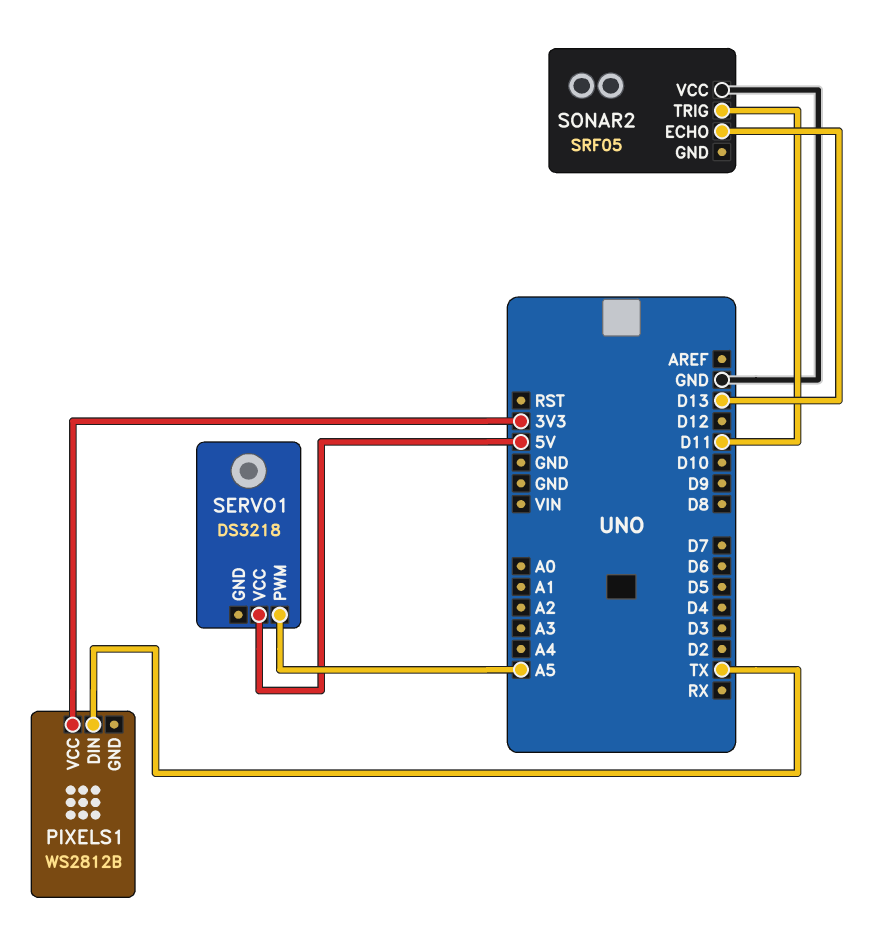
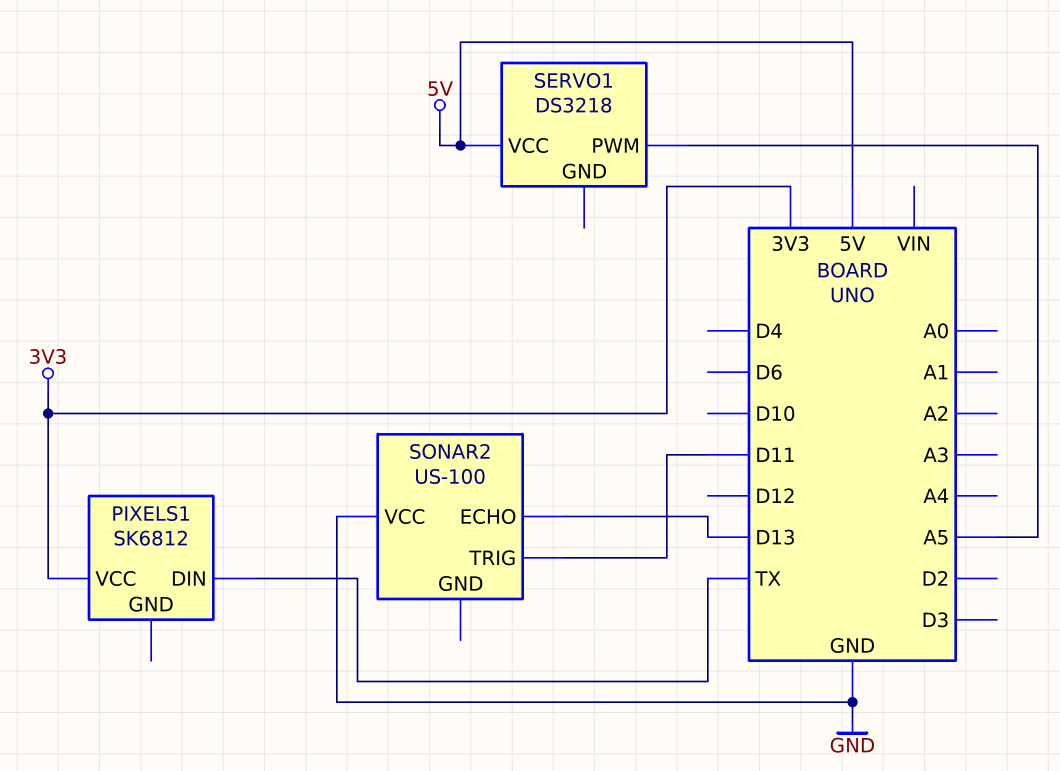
PIXELS1: WS2812B -> SK6812
SONAR2: SRF05 -> US-100

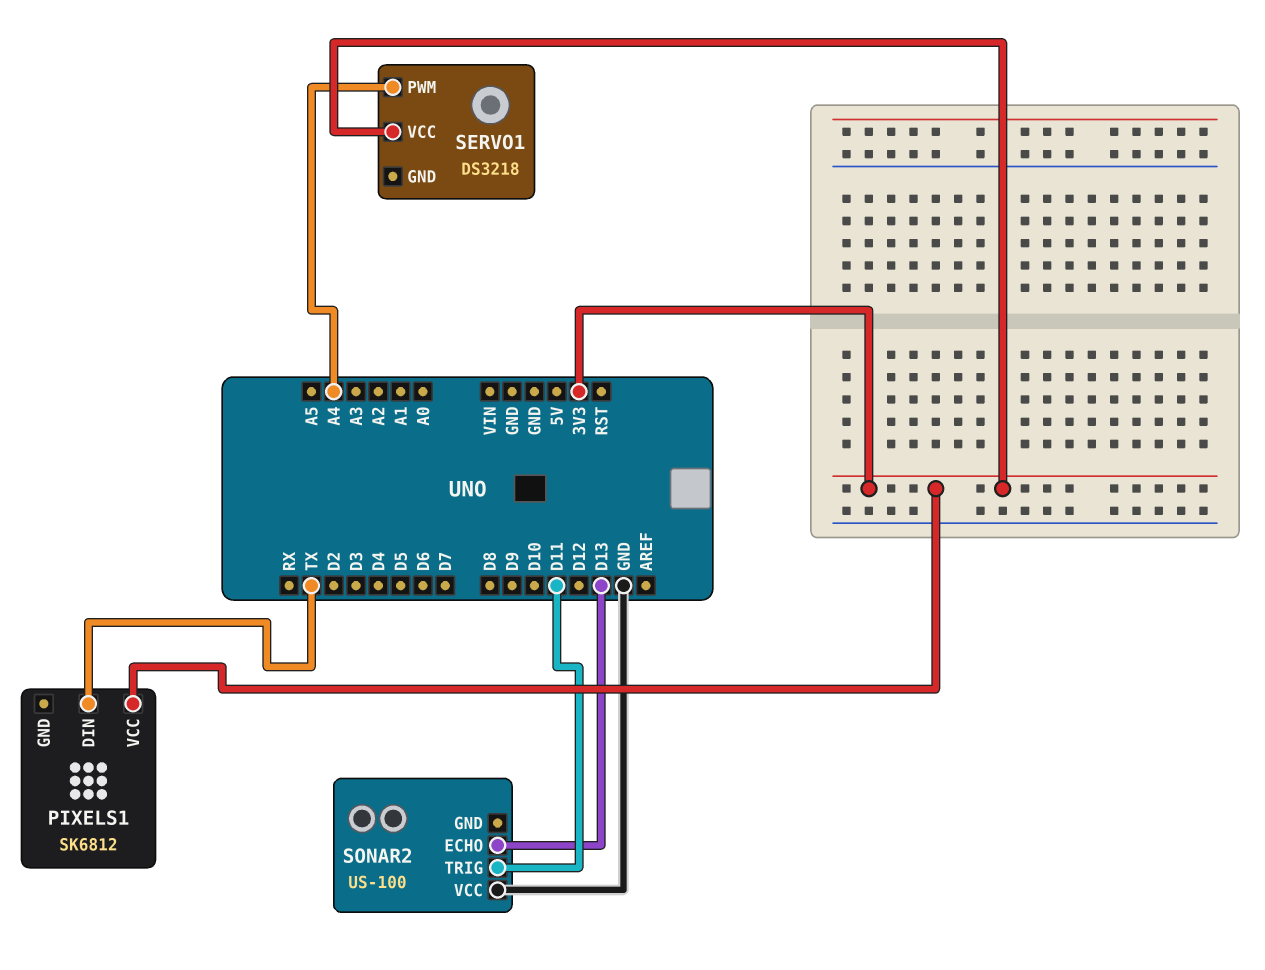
SERVO1 pin PWM: A5 -> A4
SERVO1 pin VCC: 5V -> 3V3

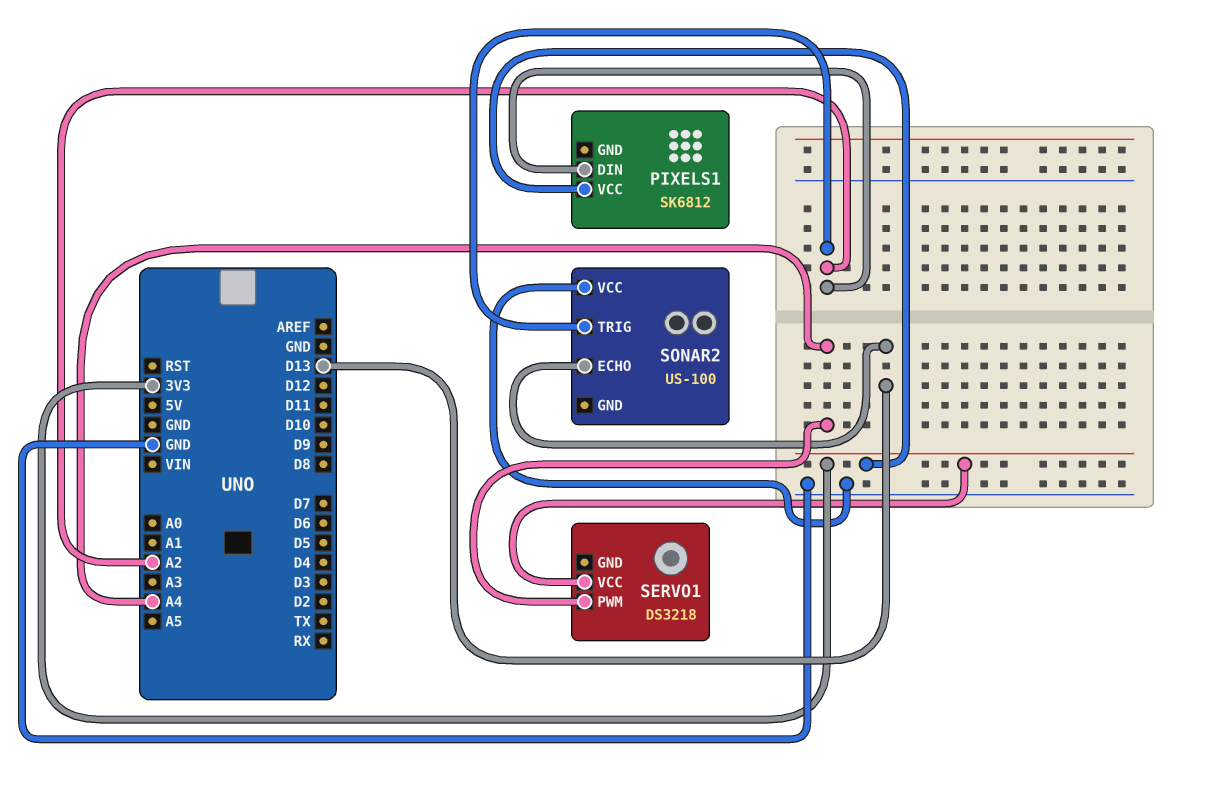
PIXELS1 pin DIN: TX -> A2
SONAR2 pin TRIG: D11 -> A2

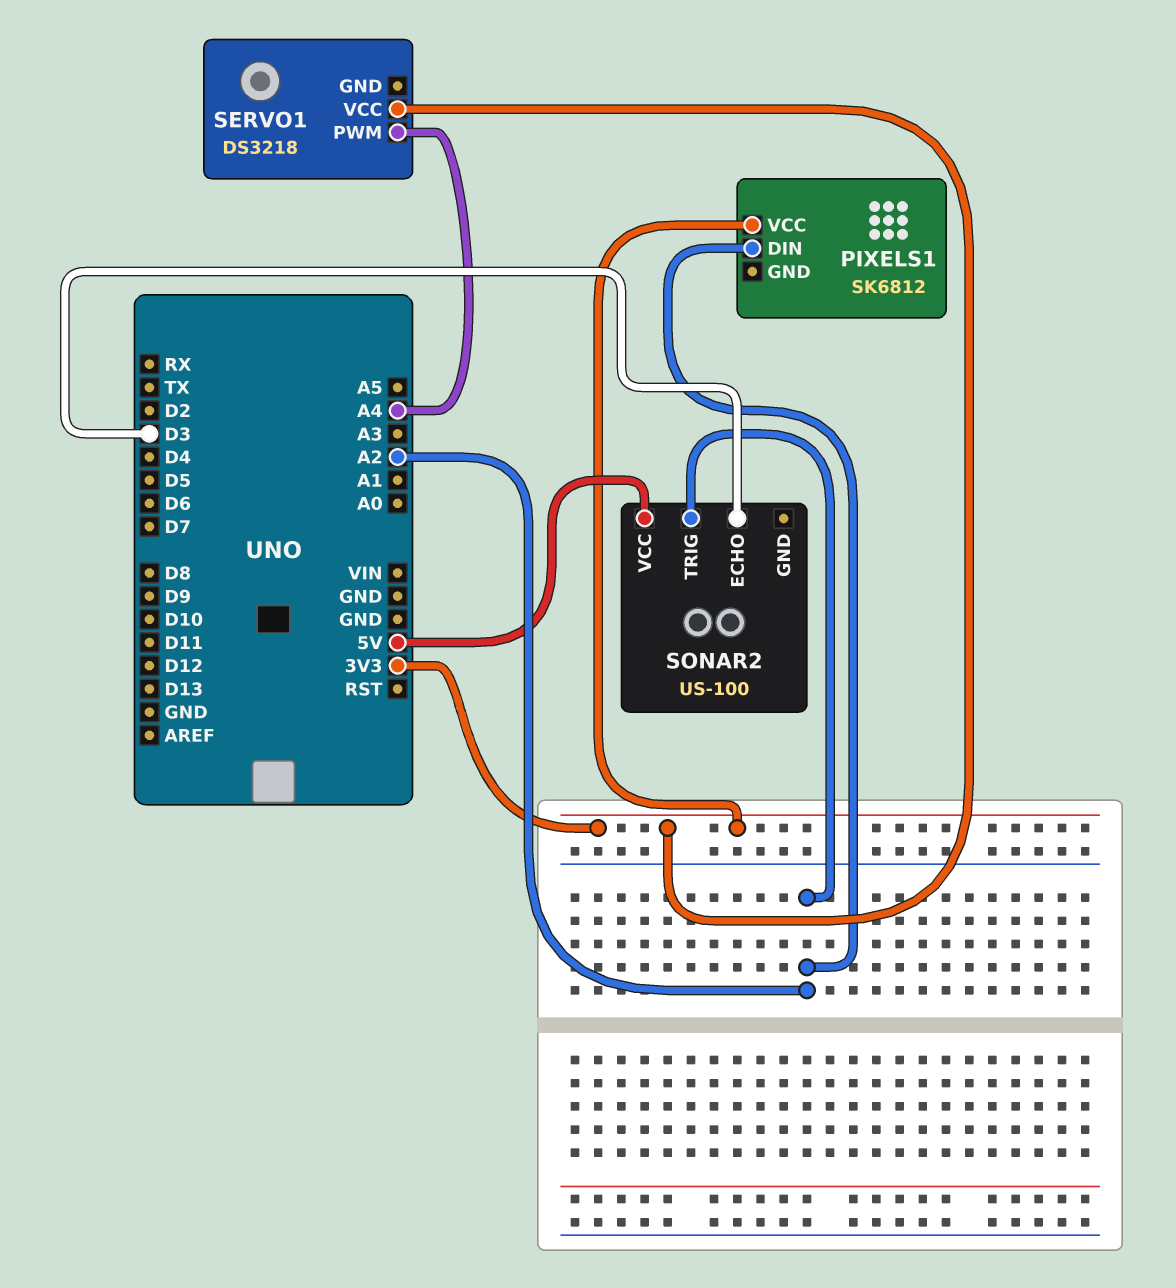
SONAR2 pin ECHO: D13 -> D3
SONAR2 pin VCC: GND -> 5V

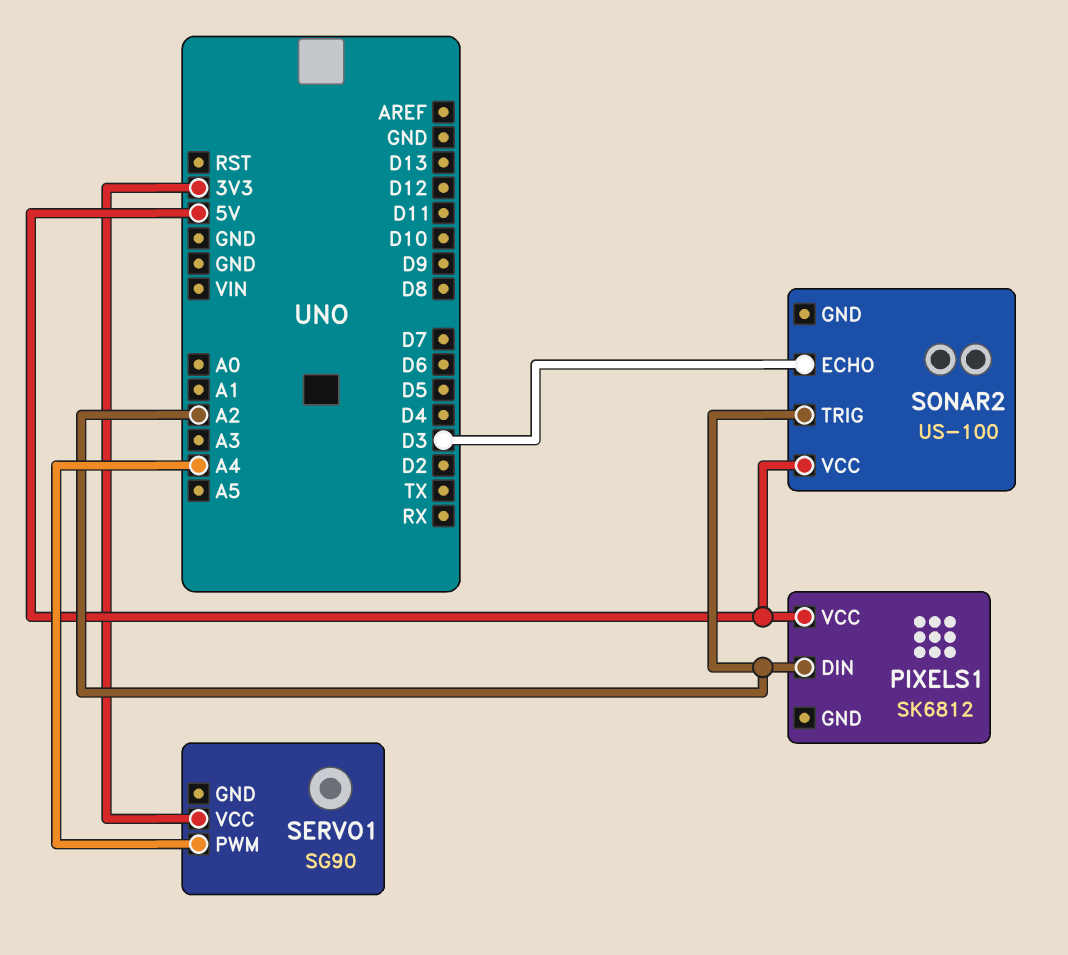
PIXELS1 pin VCC: 3V3 -> 5V
SERVO1: DS3218 -> SG90

